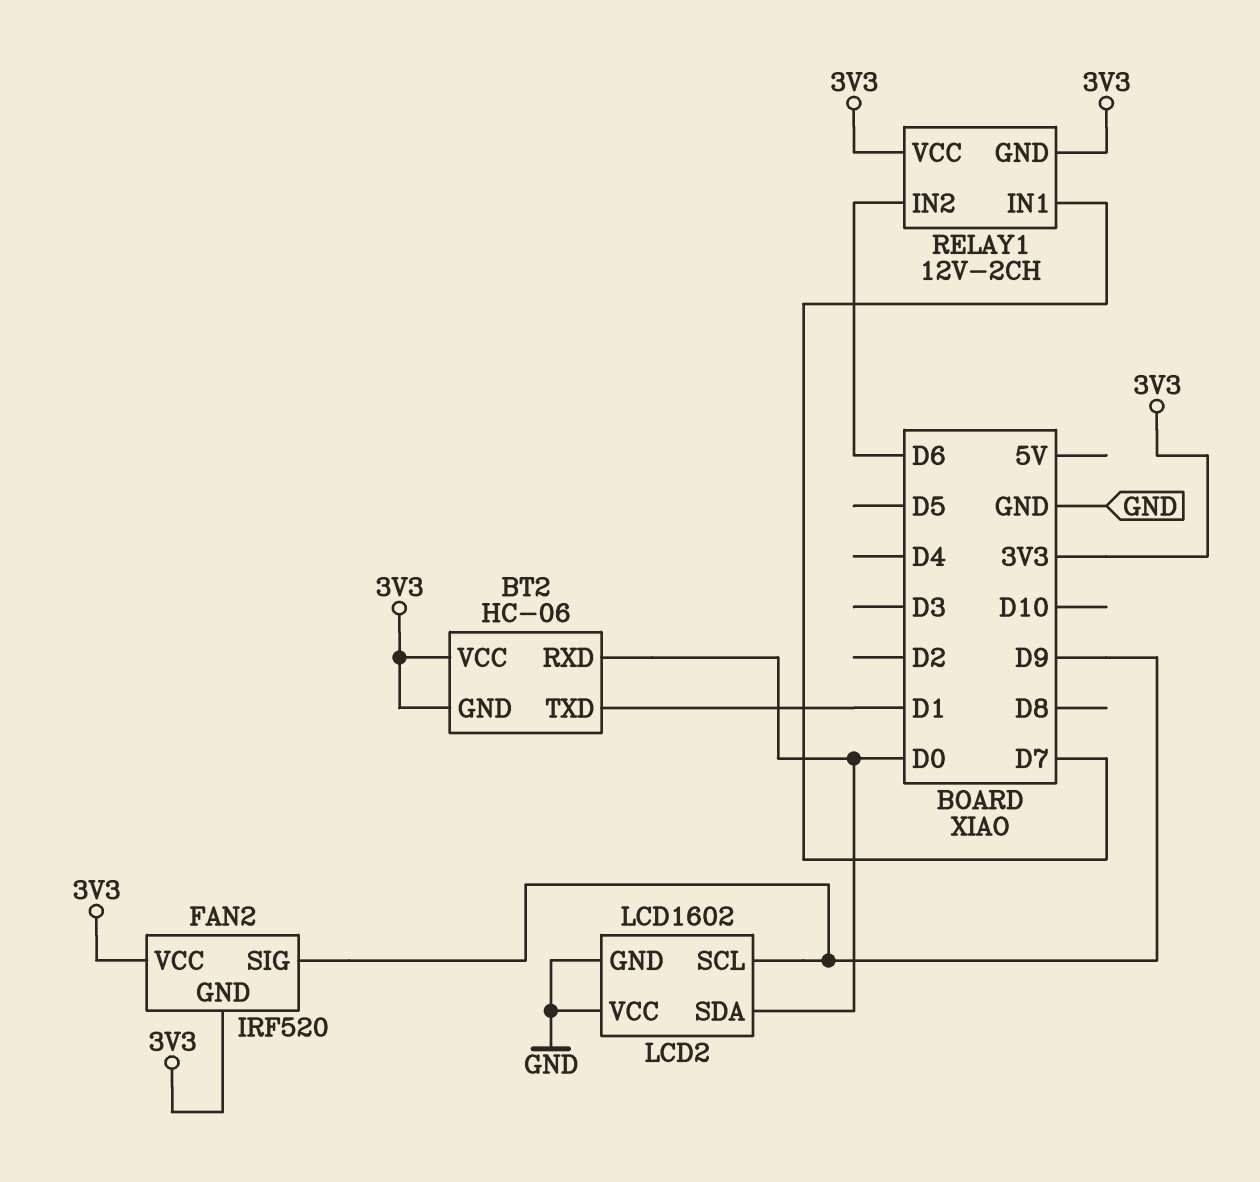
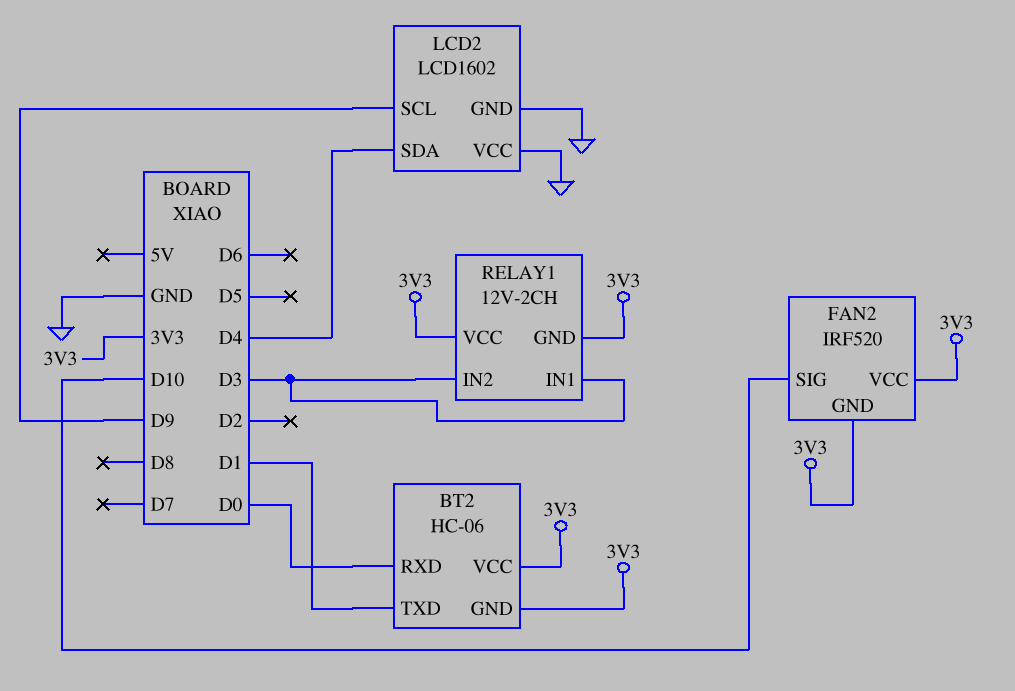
FAN2 pin SIG: D9 -> D10
LCD2 pin SDA: D0 -> D4
RELAY1 pin IN1: D7 -> D3
RELAY1 pin IN2: D6 -> D3

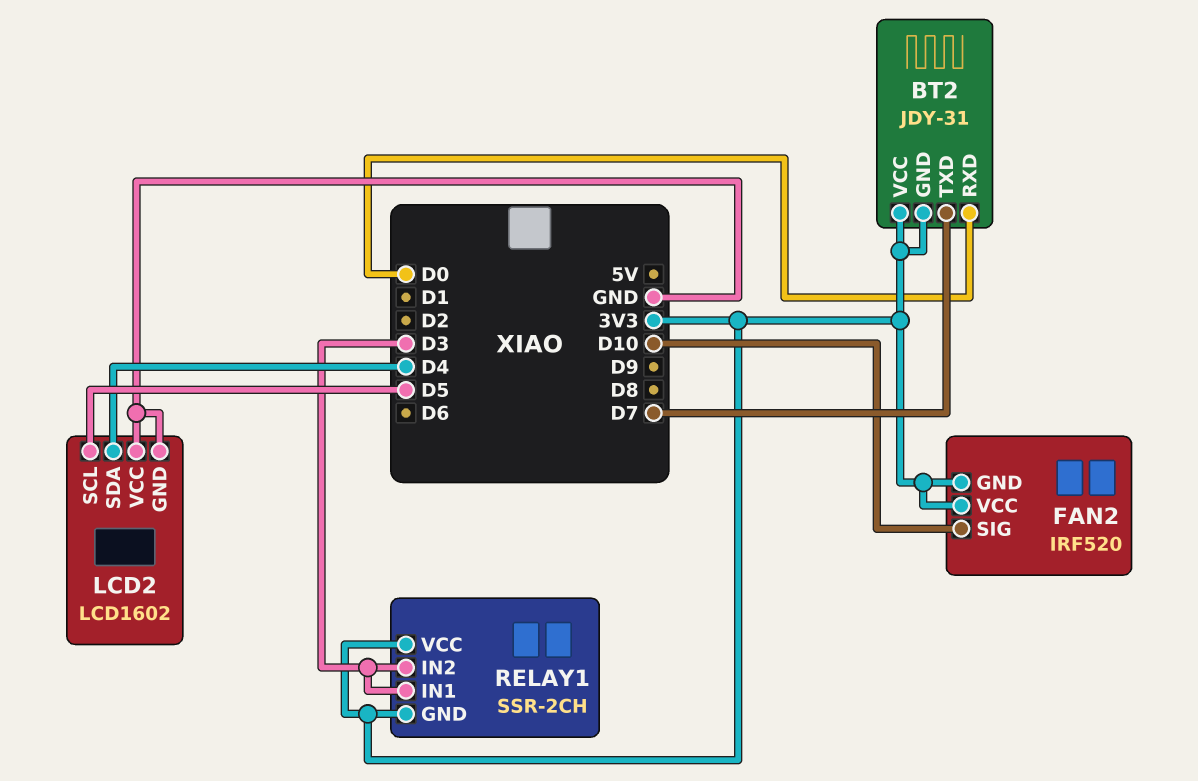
BT2: HC-06 -> JDY-31
BT2 pin TXD: D1 -> D7
LCD2 pin SCL: D9 -> D5
RELAY1: 12V-2CH -> SSR-2CH

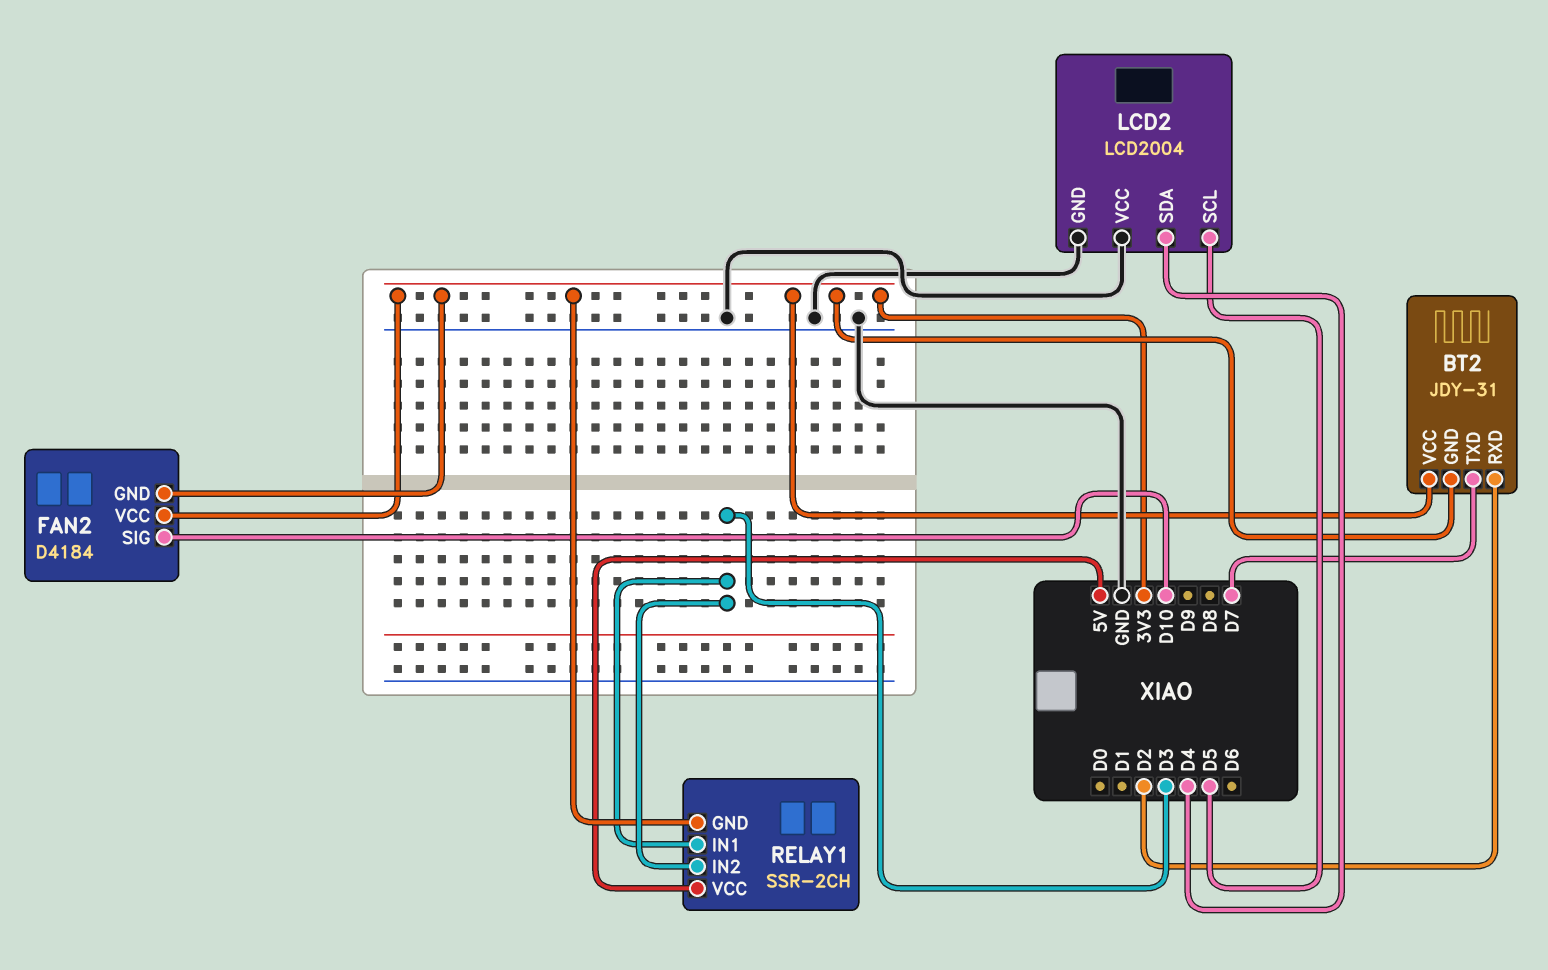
BT2 pin RXD: D0 -> D2
FAN2: IRF520 -> D4184
LCD2: LCD1602 -> LCD2004
RELAY1 pin VCC: 3V3 -> 5V

